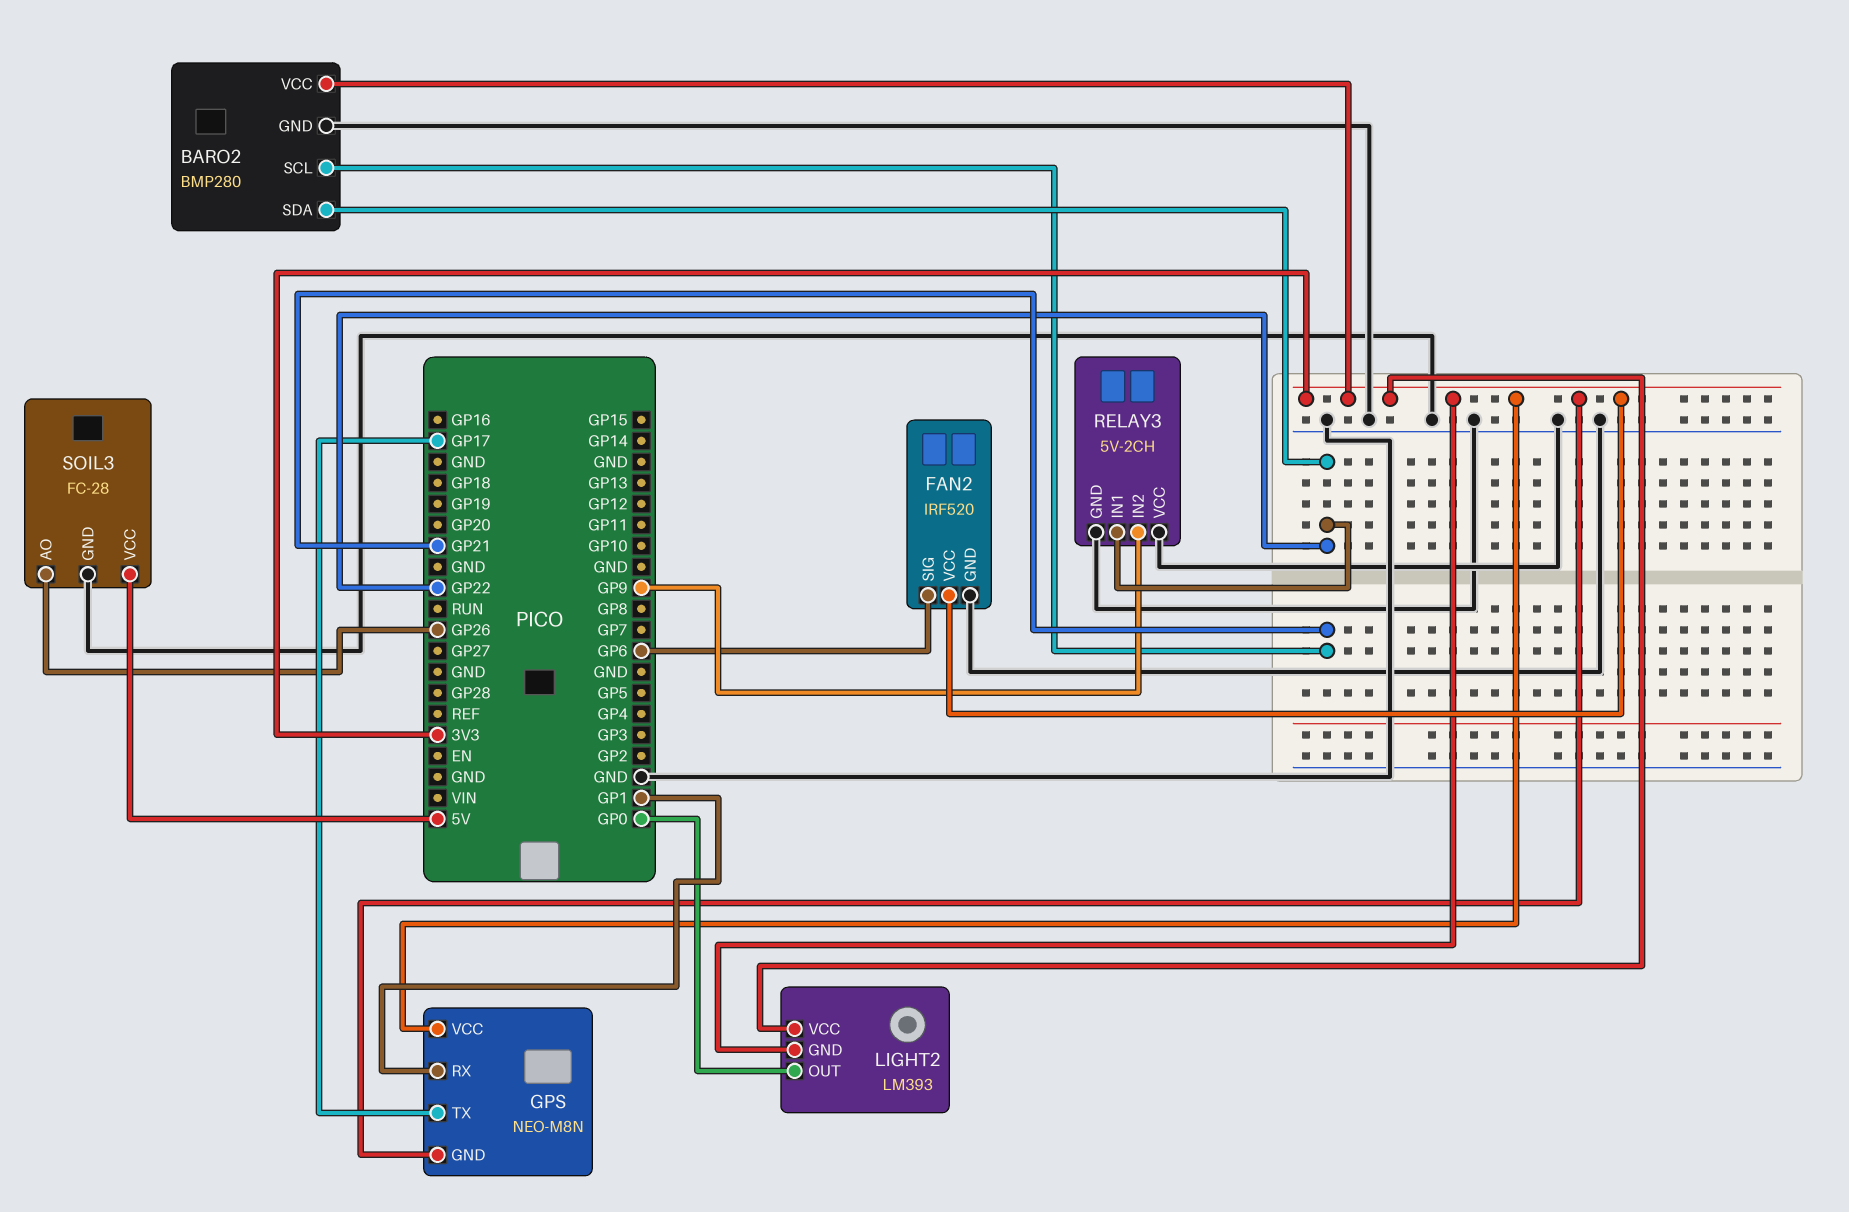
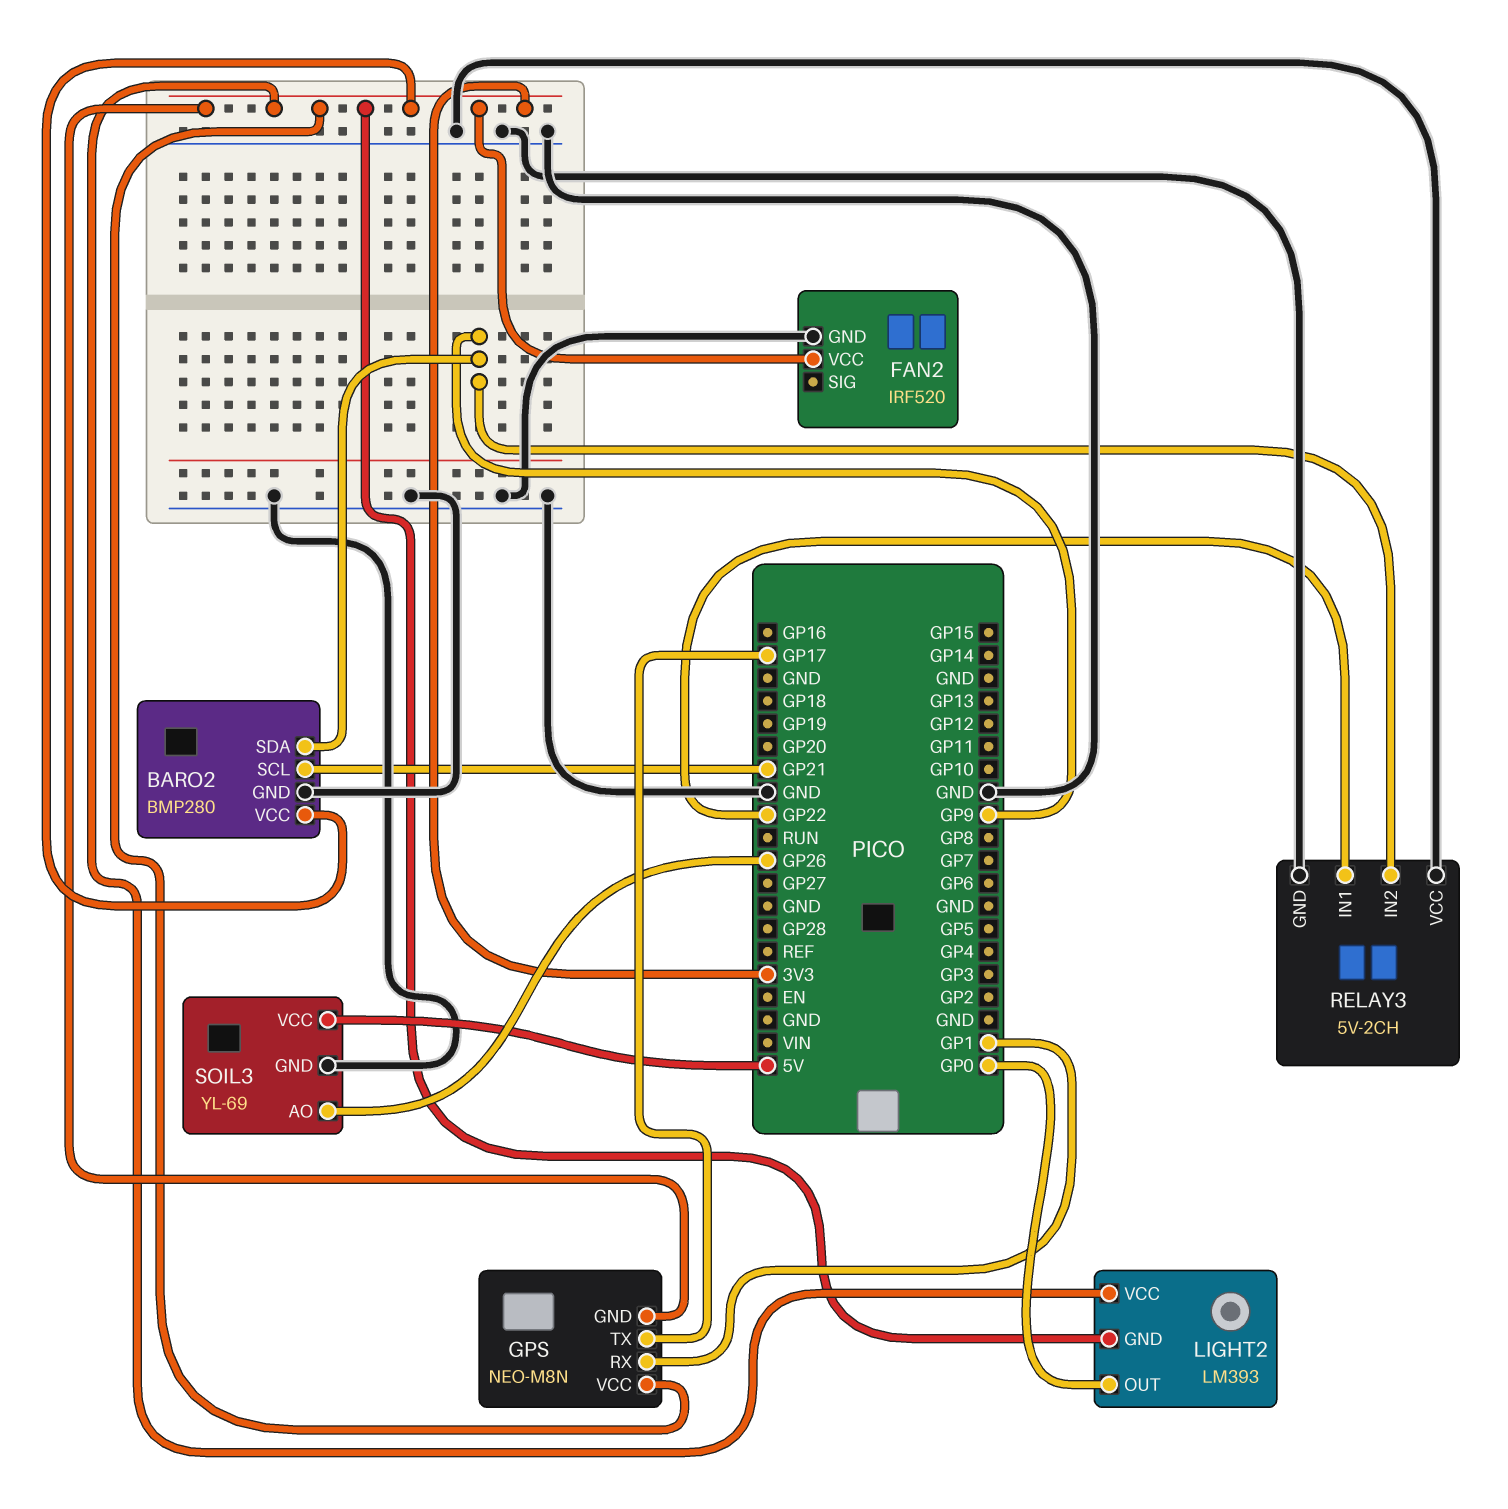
BARO2 pin SDA: GP22 -> GP9
FAN2 pin SIG: GP6 -> none
SOIL3: FC-28 -> YL-69

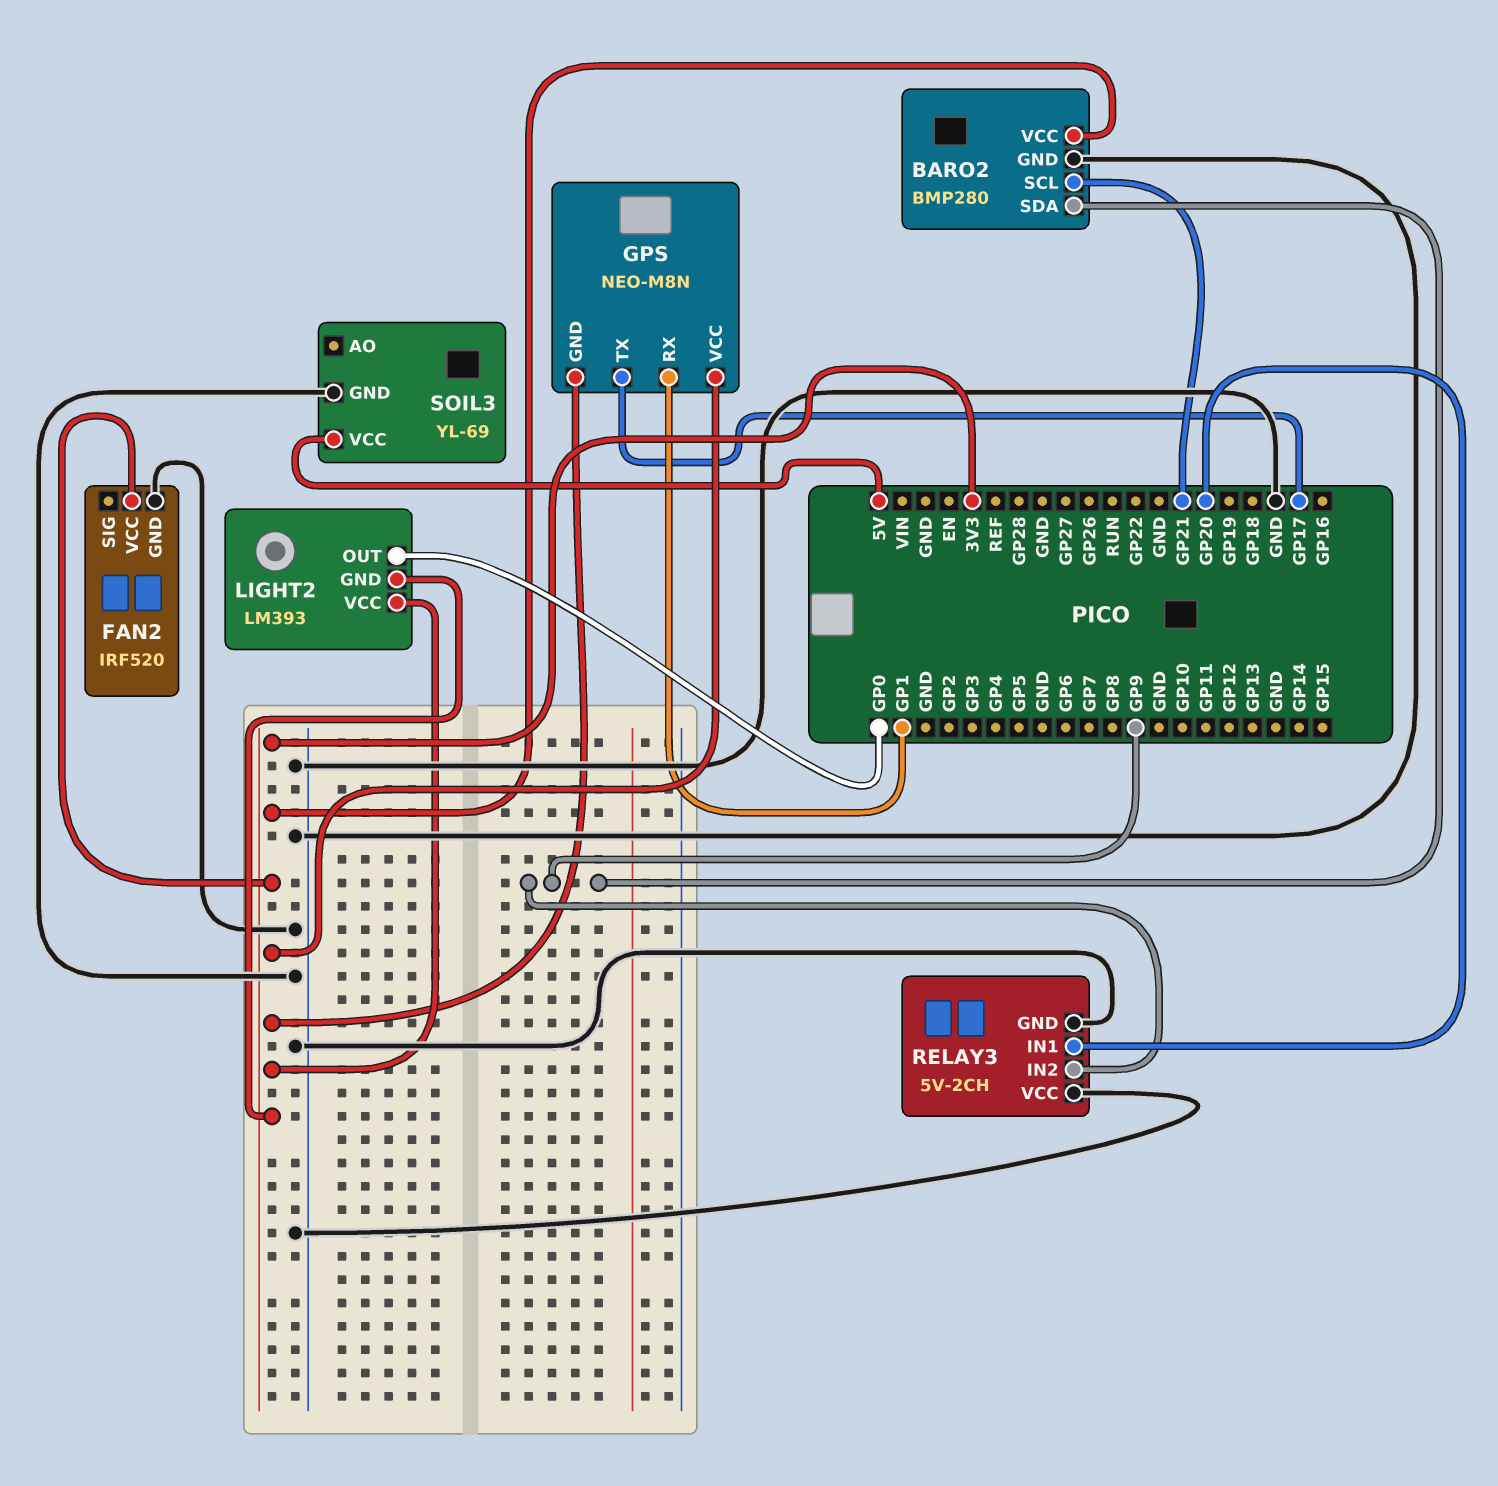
RELAY3 pin IN1: GP22 -> GP20
SOIL3 pin AO: GP26 -> none

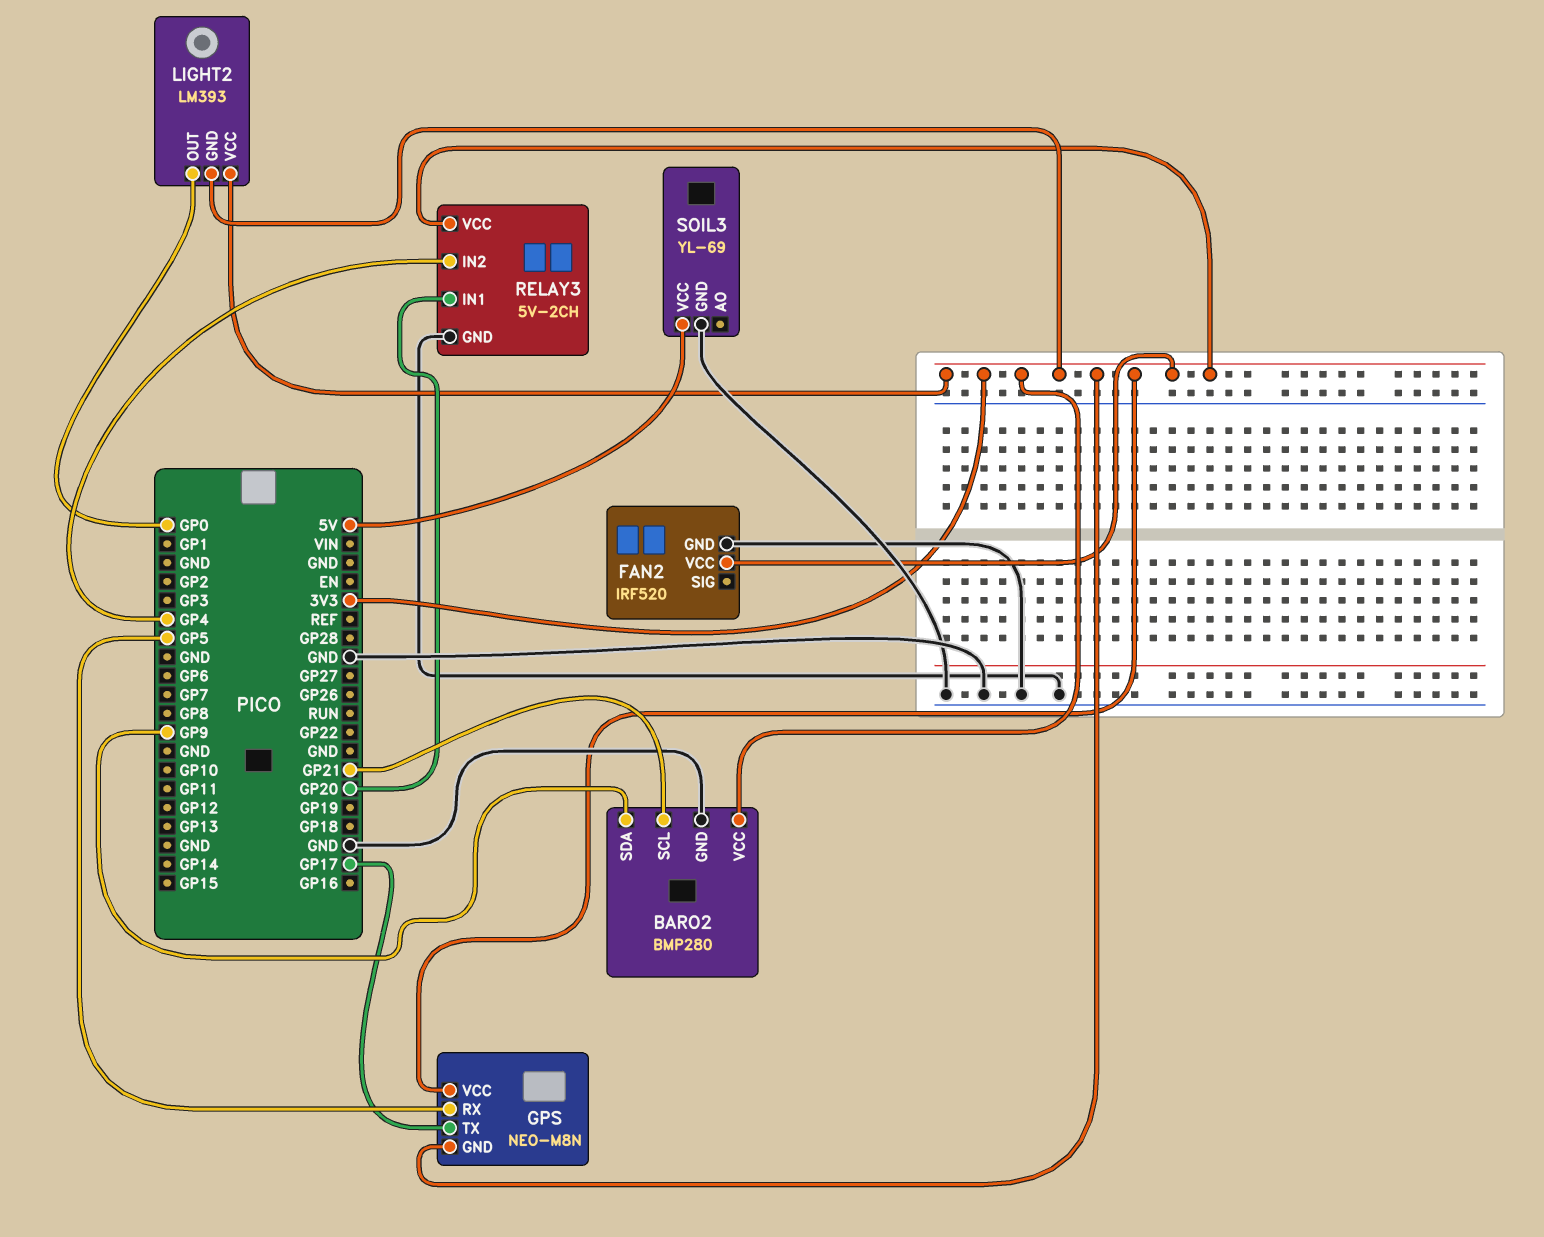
GPS pin RX: GP1 -> GP5
RELAY3 pin IN2: GP9 -> GP4
RELAY3 pin VCC: GND -> 3V3

